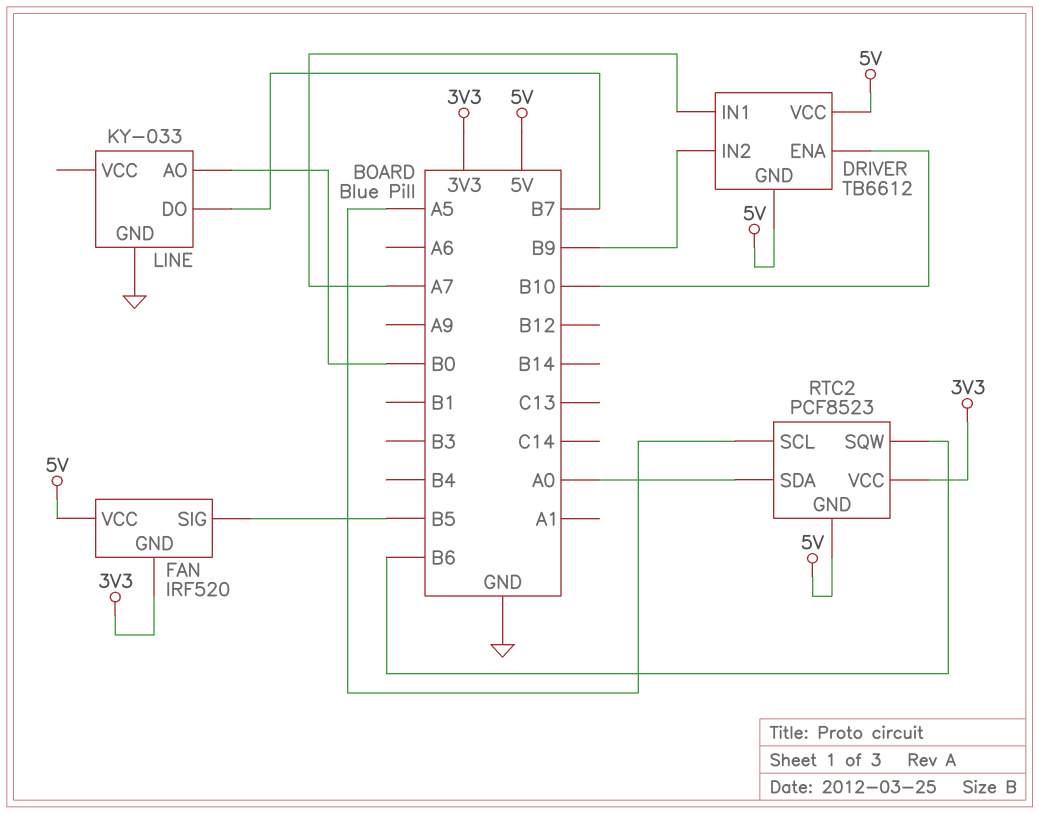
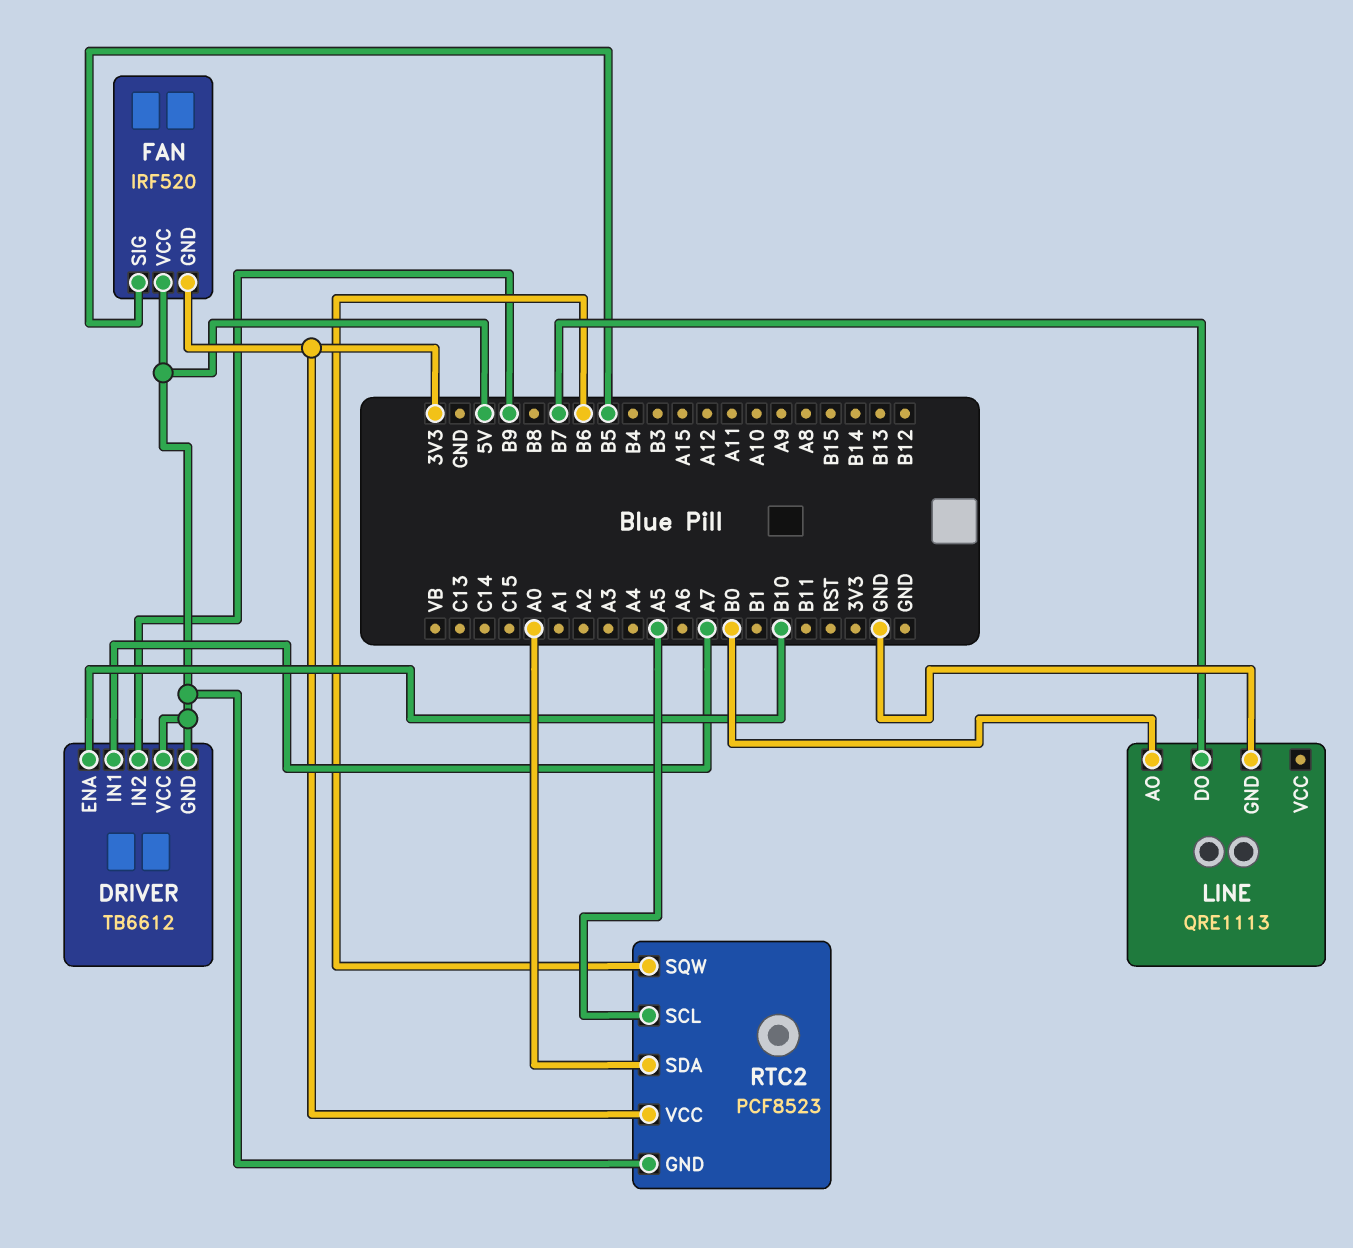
LINE: KY-033 -> QRE1113

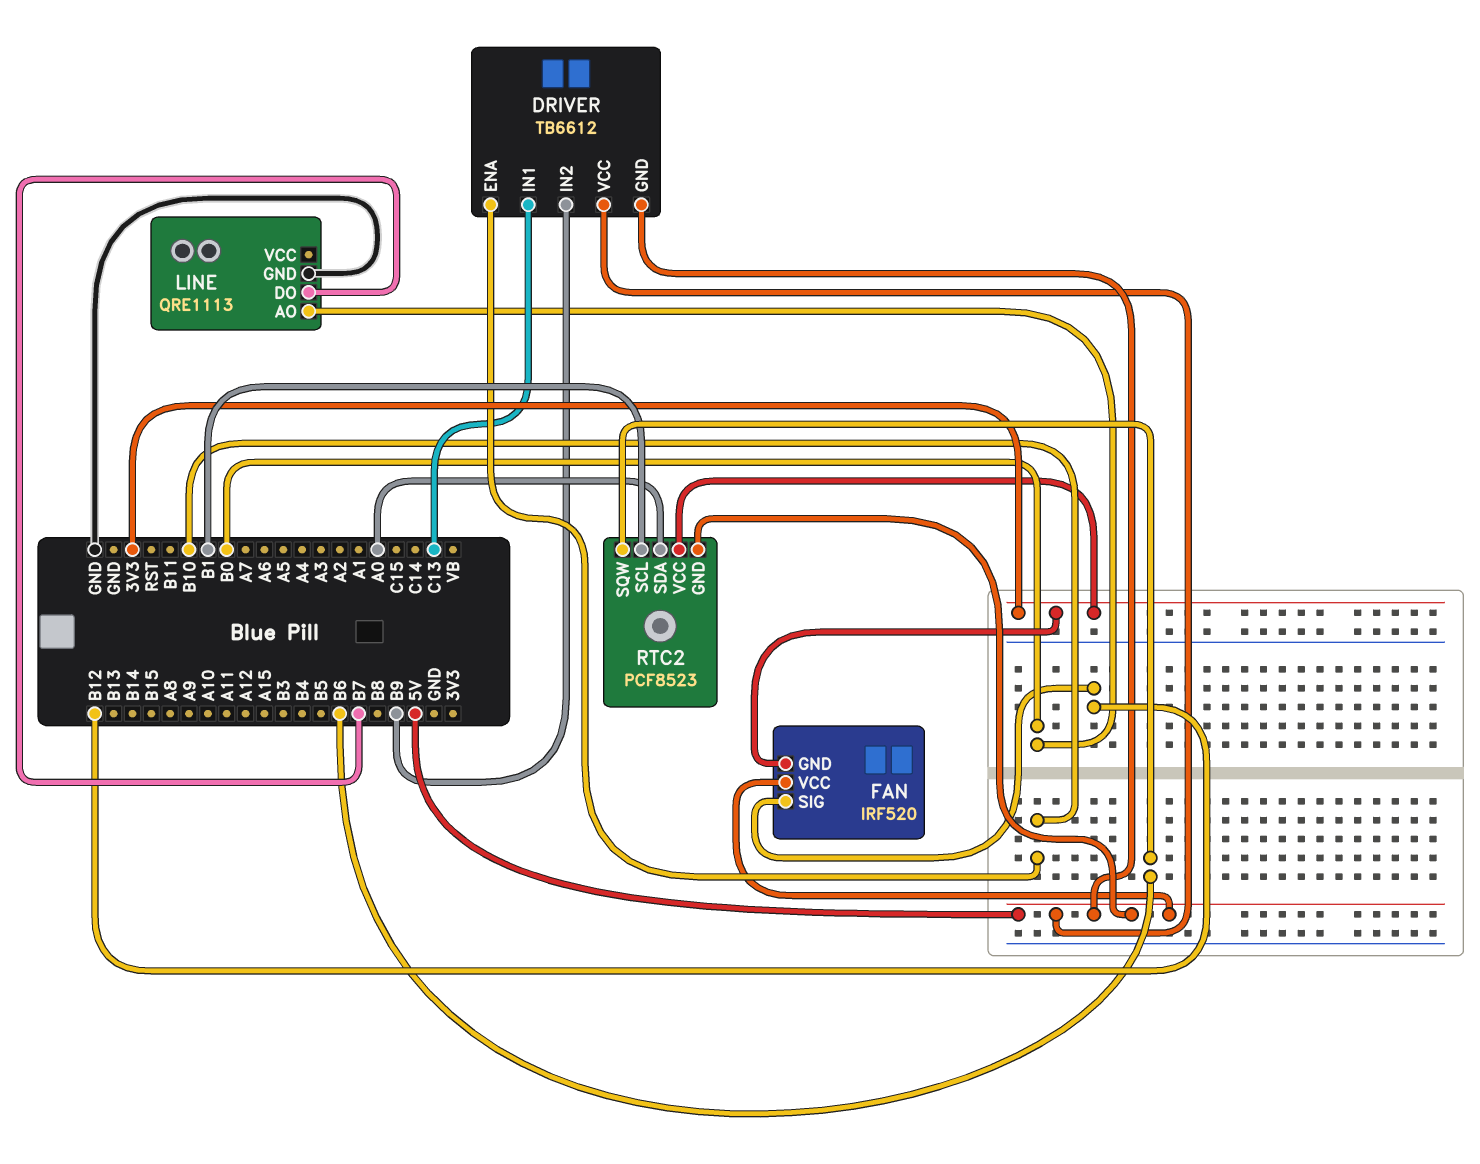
DRIVER pin IN1: A7 -> C13
FAN pin SIG: B5 -> B12
RTC2 pin SCL: A5 -> B1

